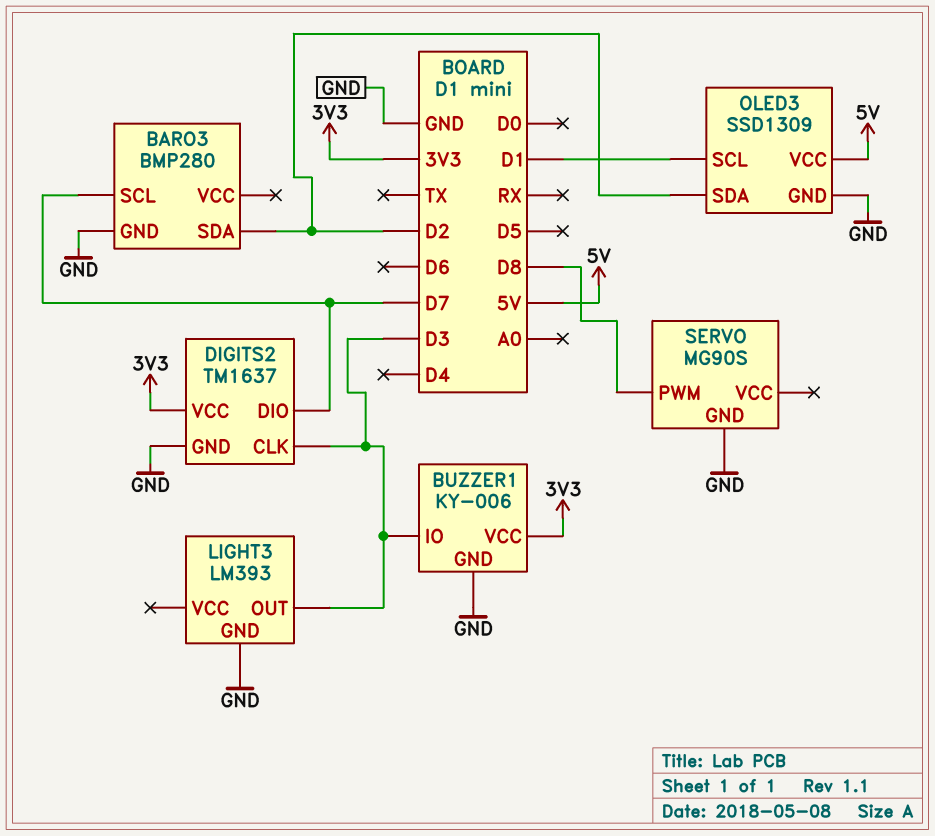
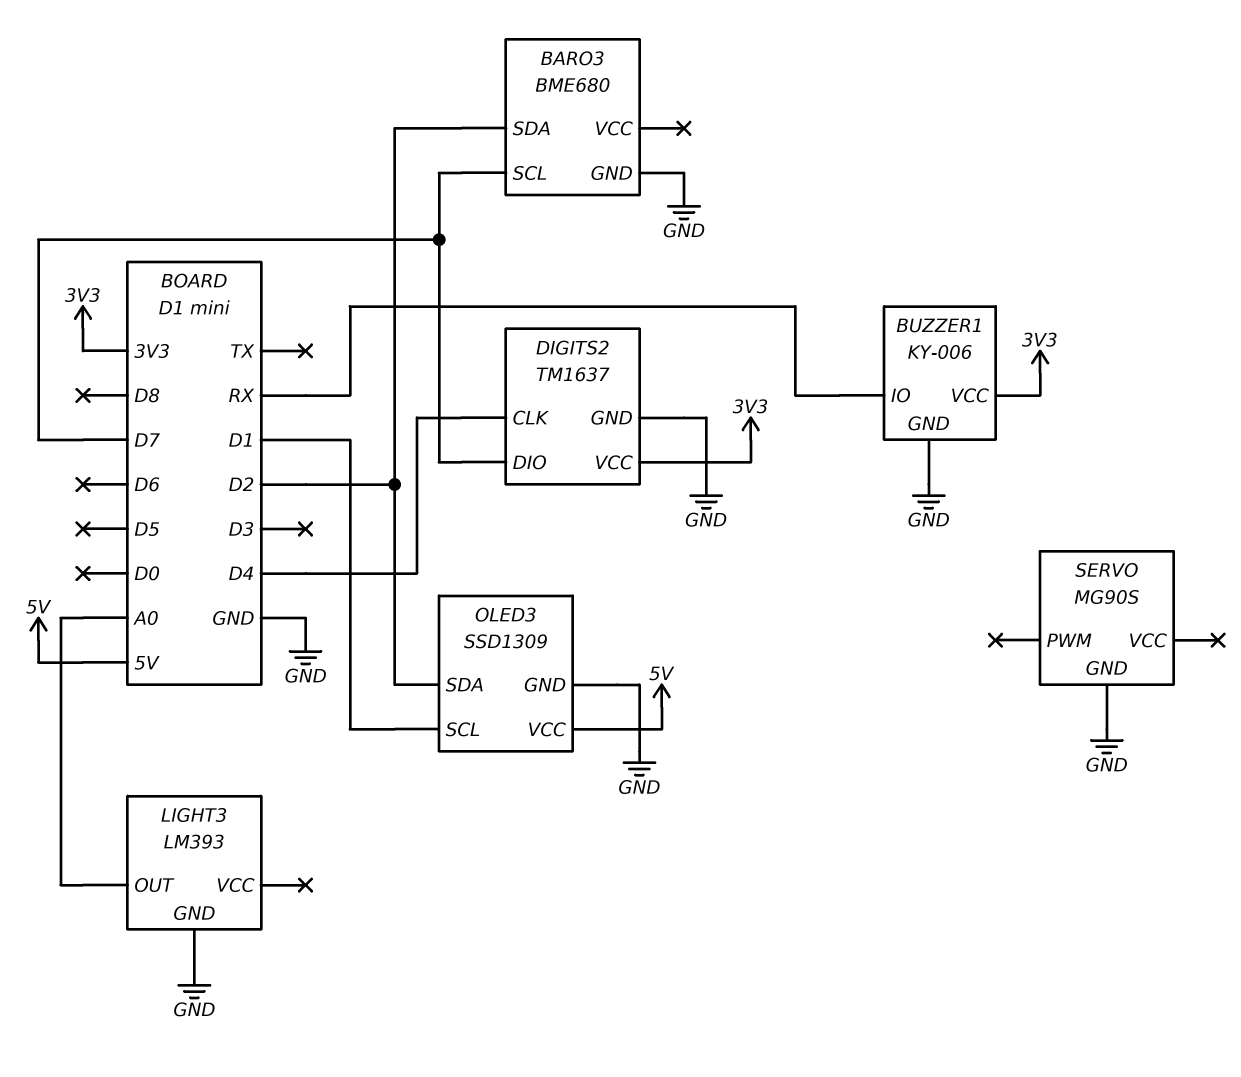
BARO3: BMP280 -> BME680
BUZZER1 pin IO: D3 -> RX
DIGITS2 pin CLK: D3 -> D4
LIGHT3 pin OUT: D3 -> A0
SERVO pin PWM: D8 -> none

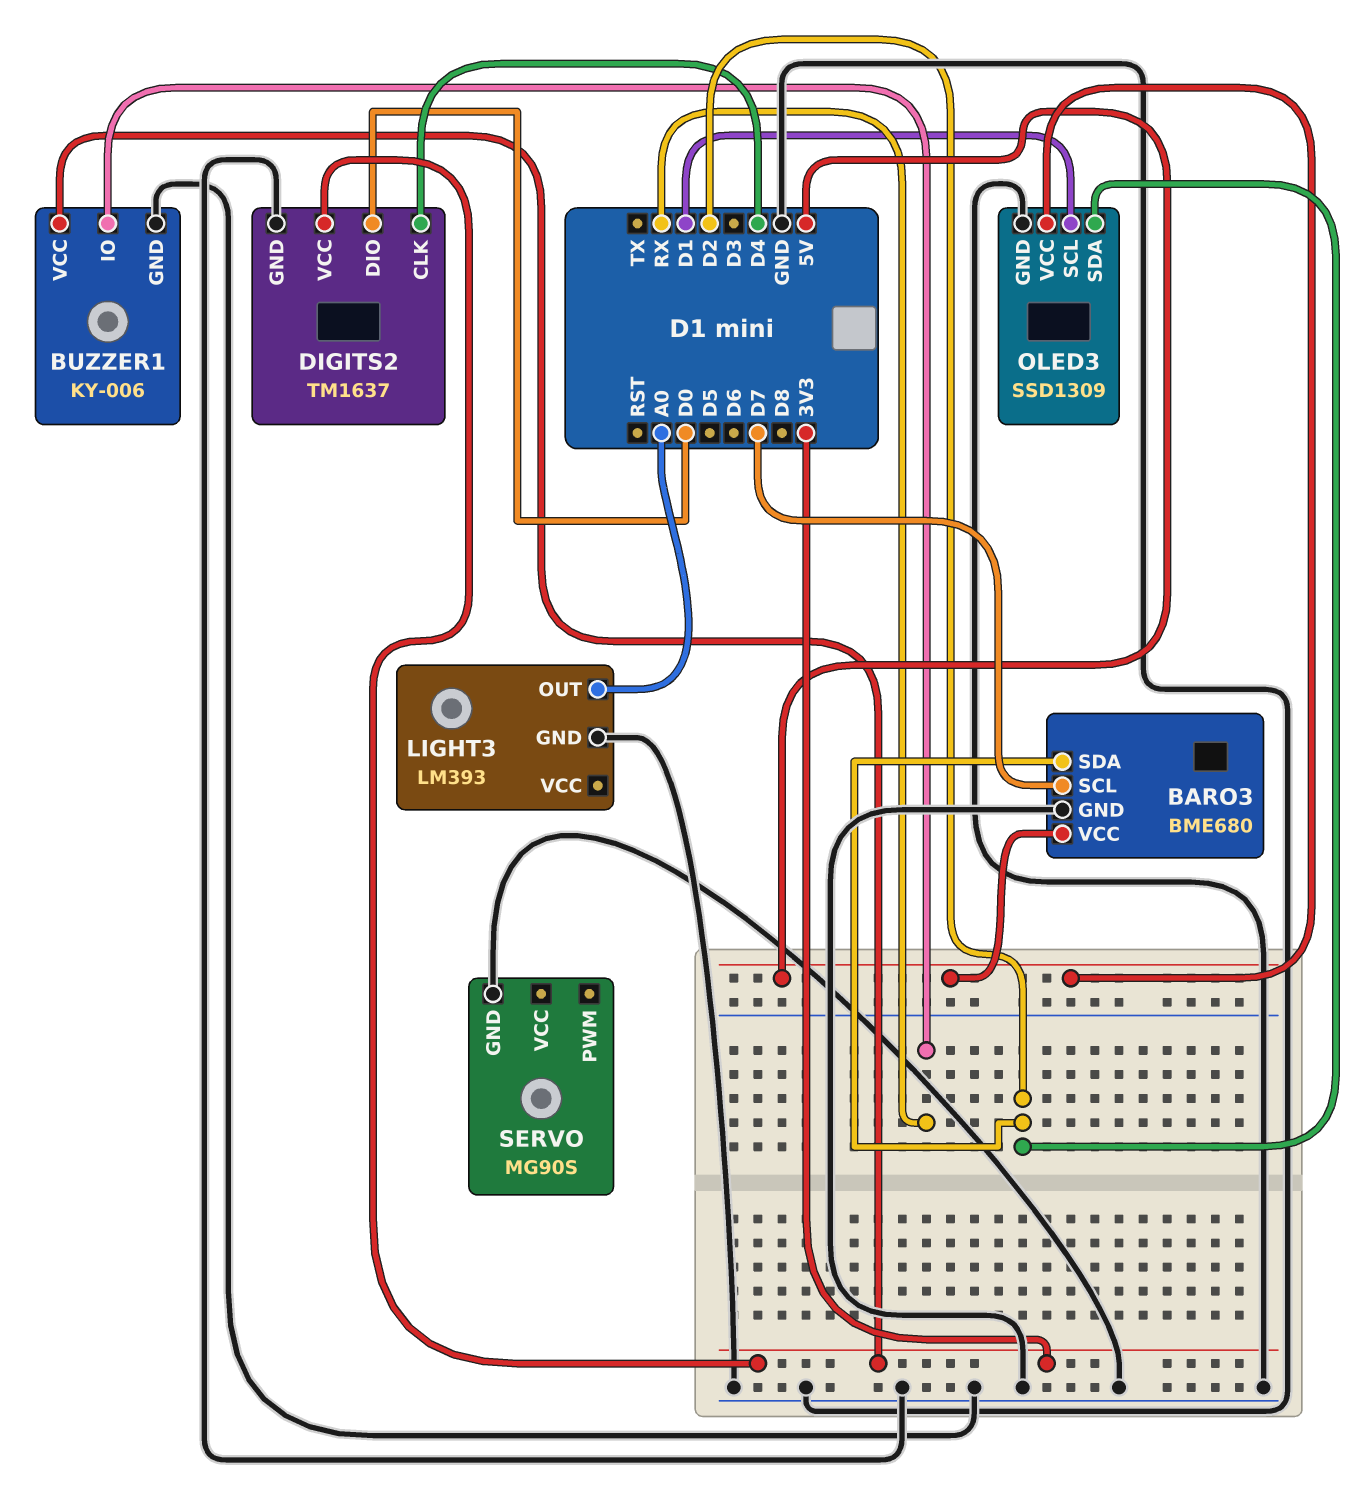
BARO3 pin VCC: none -> 5V
DIGITS2 pin DIO: D7 -> D0

